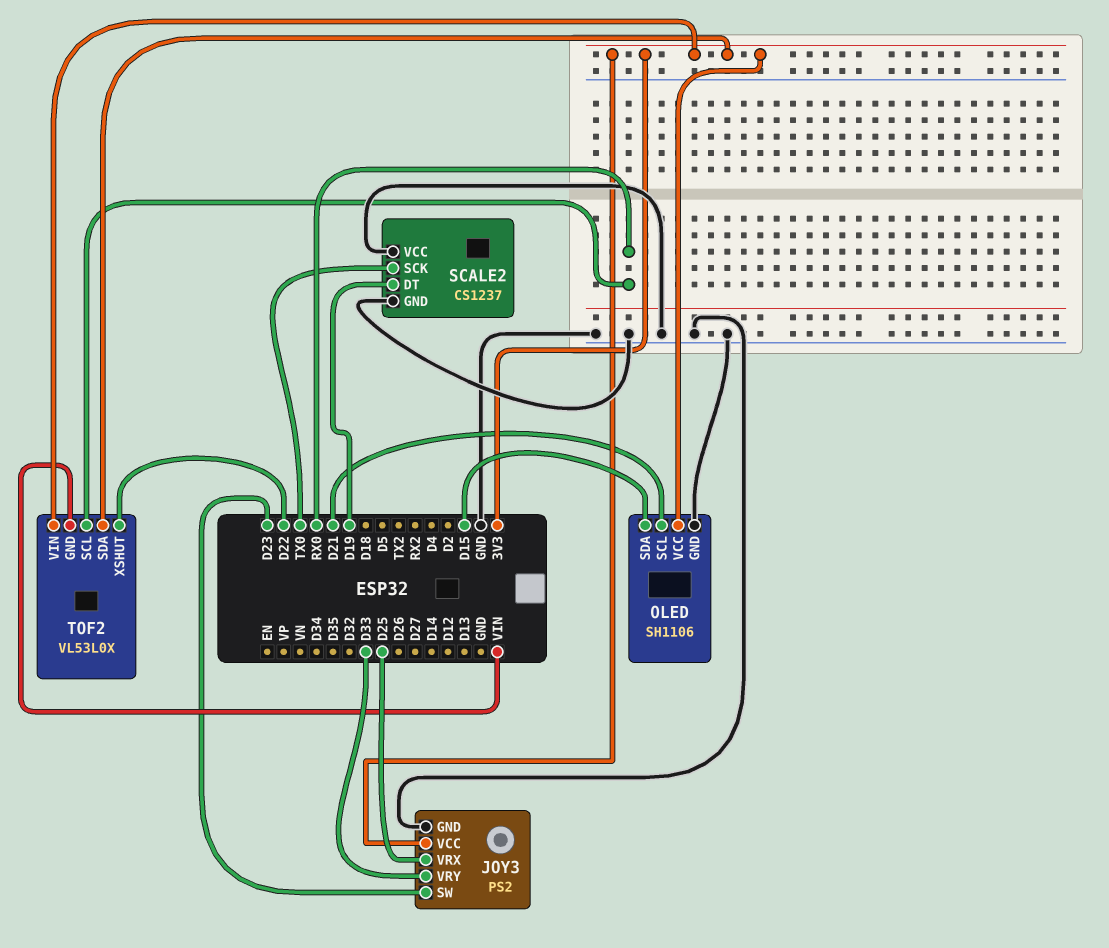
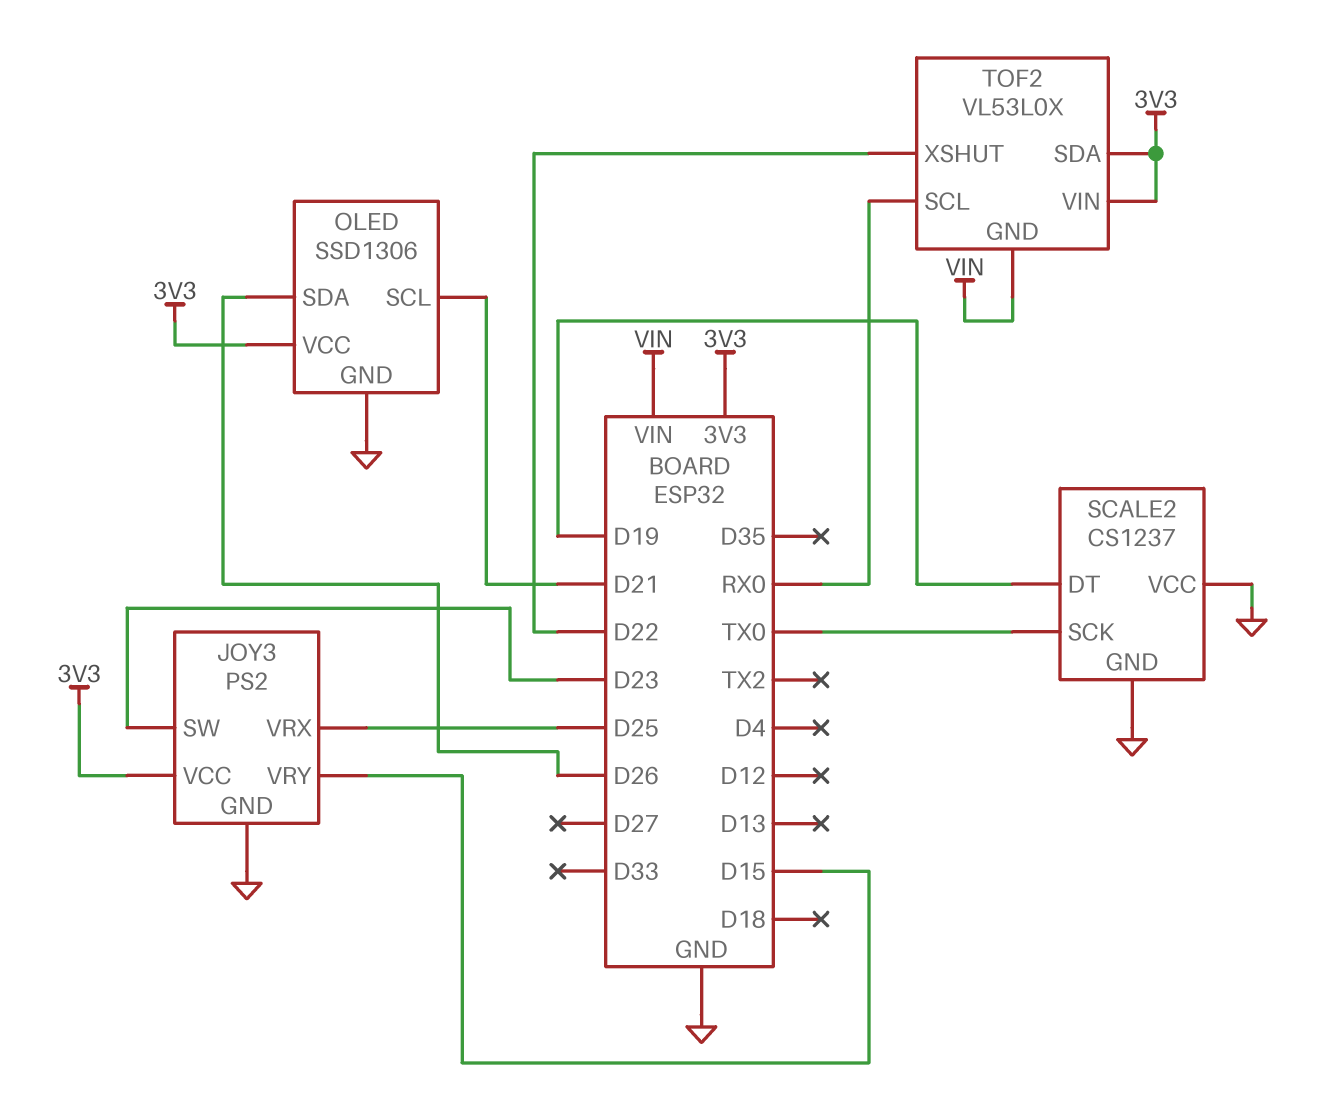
JOY3 pin VRY: D33 -> D15
OLED: SH1106 -> SSD1306
OLED pin SDA: D15 -> D26

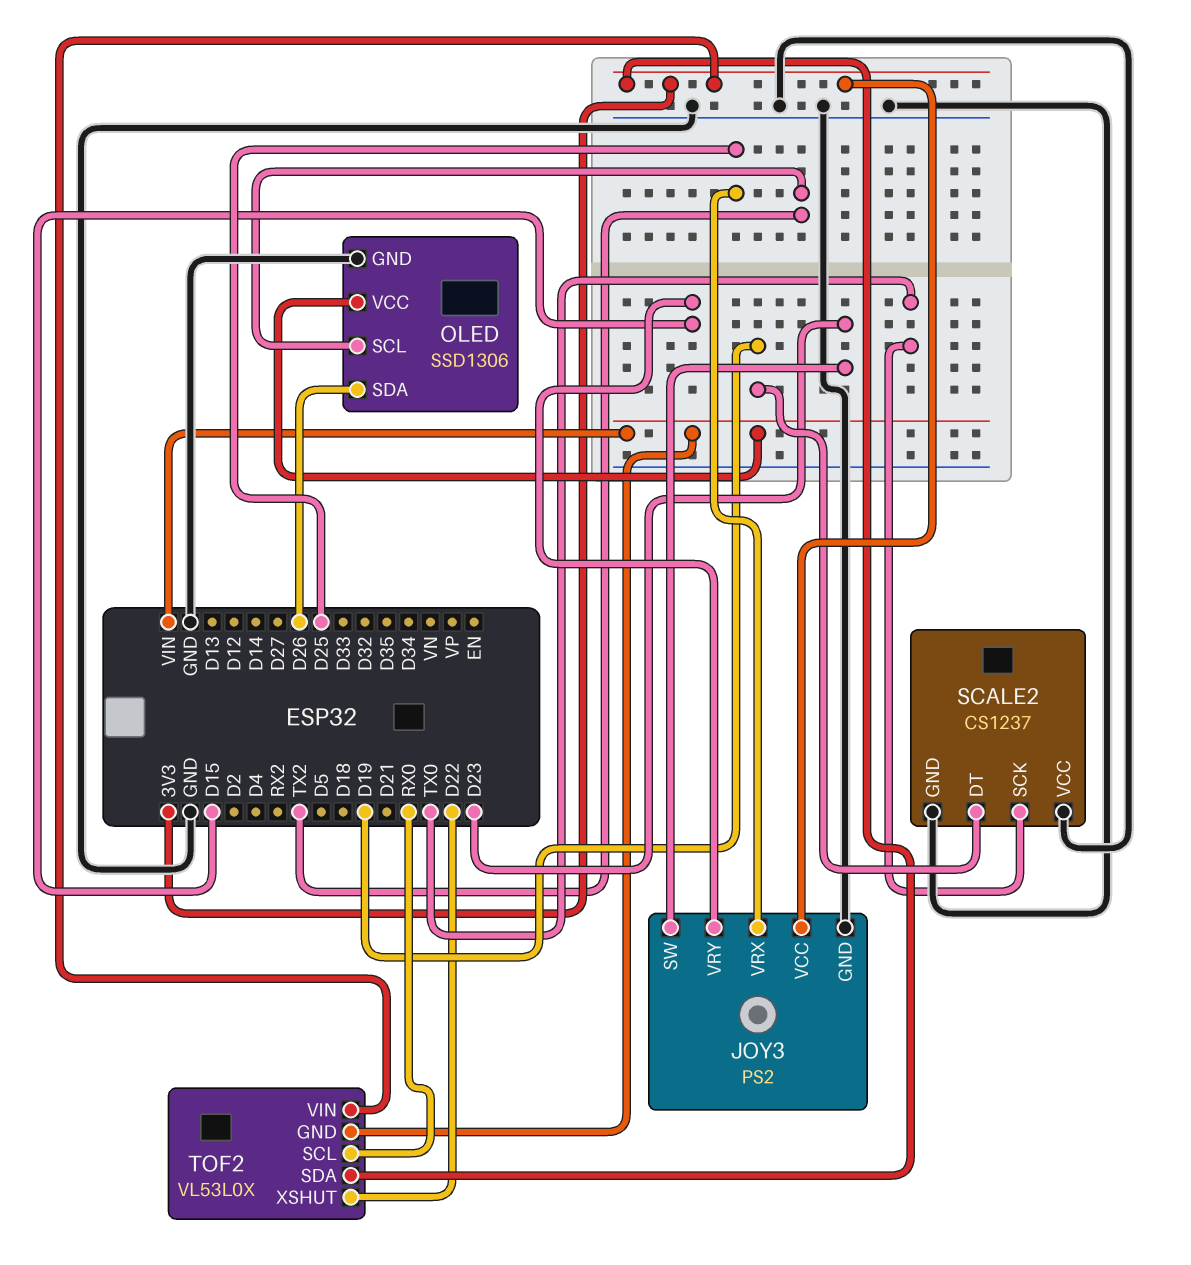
OLED pin SCL: D21 -> TX2
OLED pin VCC: 3V3 -> VIN

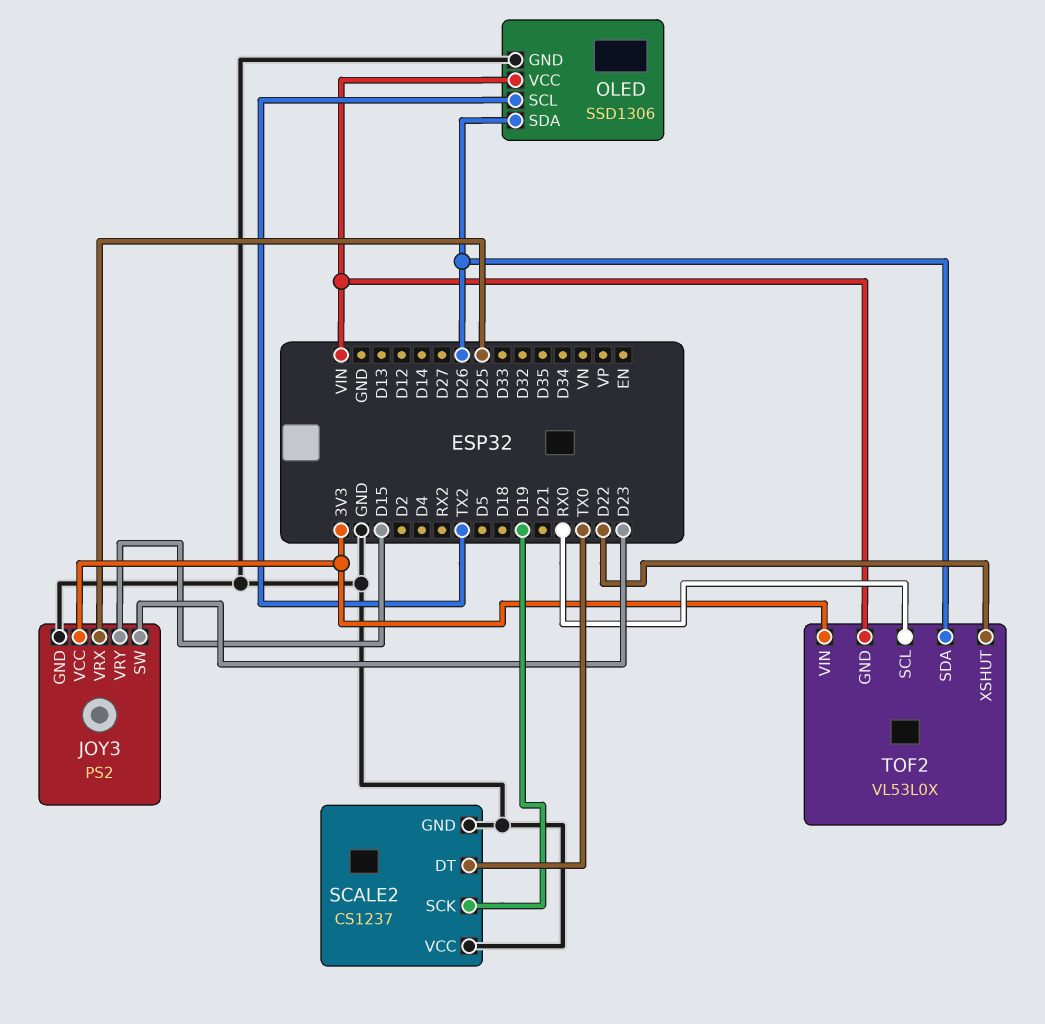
SCALE2 pin DT: D19 -> TX0
SCALE2 pin SCK: TX0 -> D19
TOF2 pin SDA: 3V3 -> D26

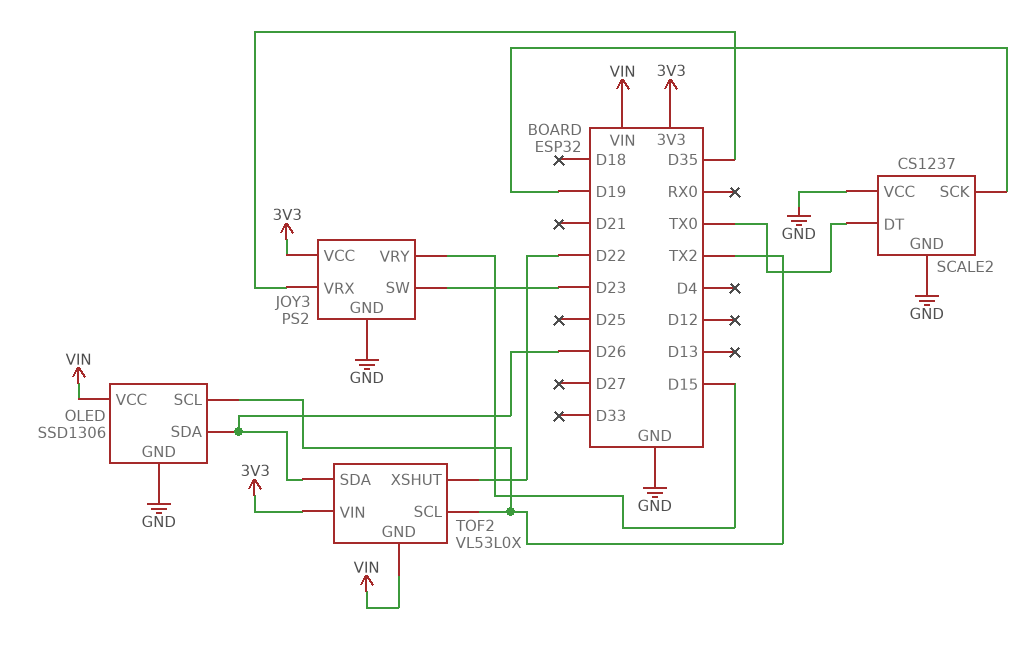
JOY3 pin VRX: D25 -> D35
TOF2 pin SCL: RX0 -> TX2

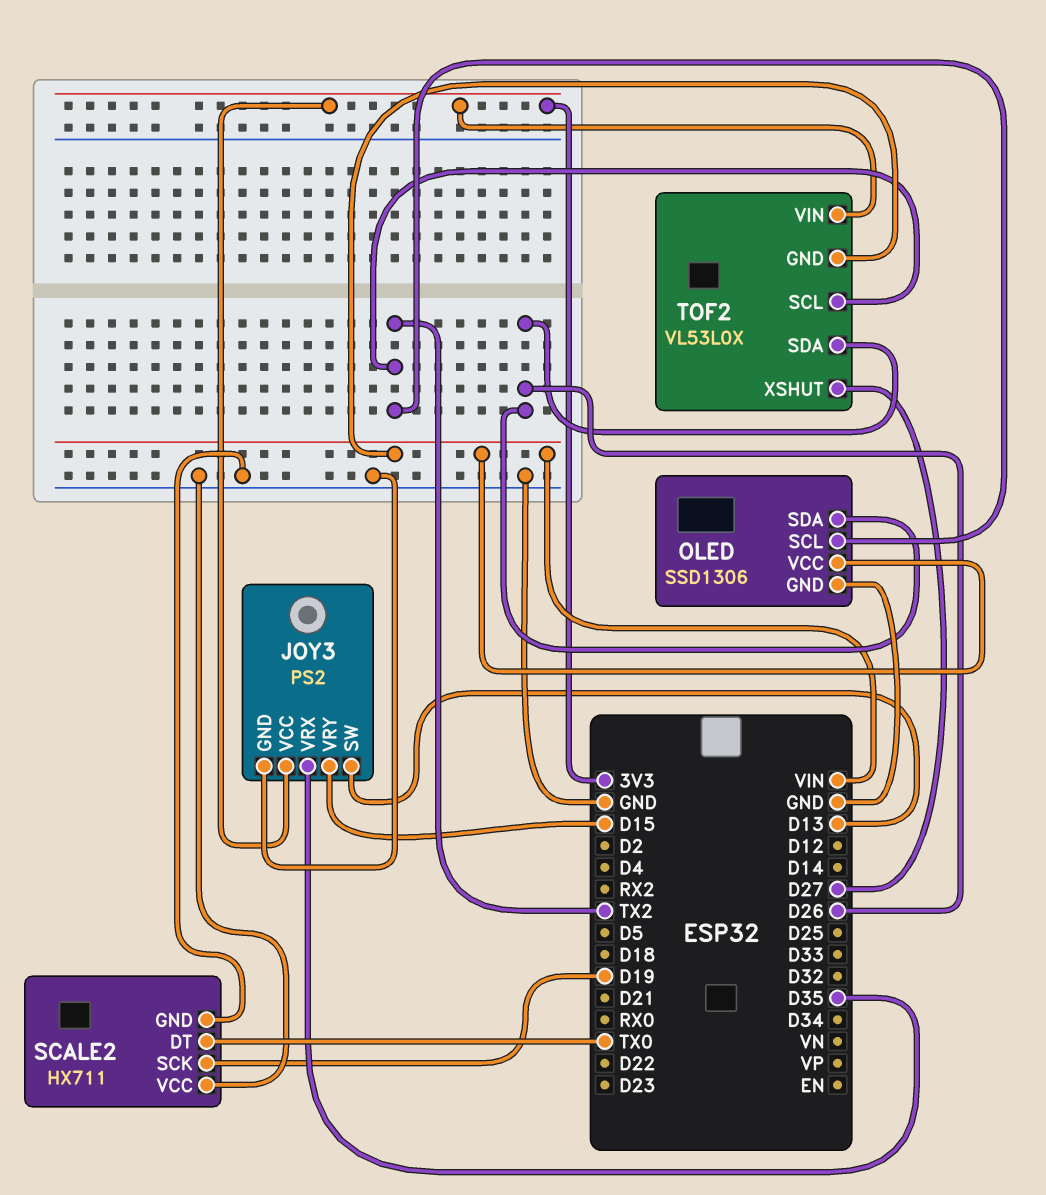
JOY3 pin SW: D23 -> D13
SCALE2: CS1237 -> HX711
TOF2 pin XSHUT: D22 -> D27

